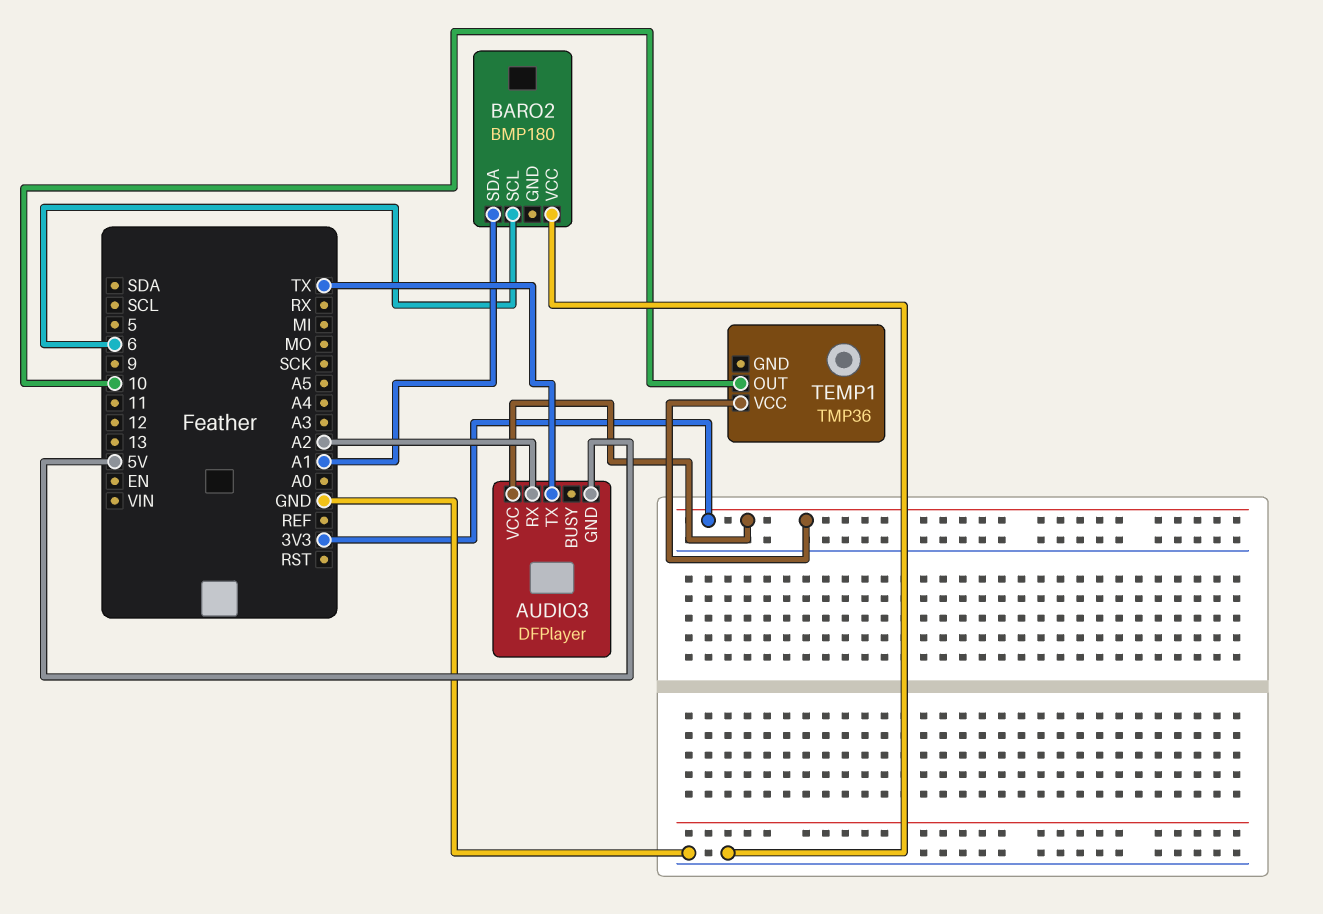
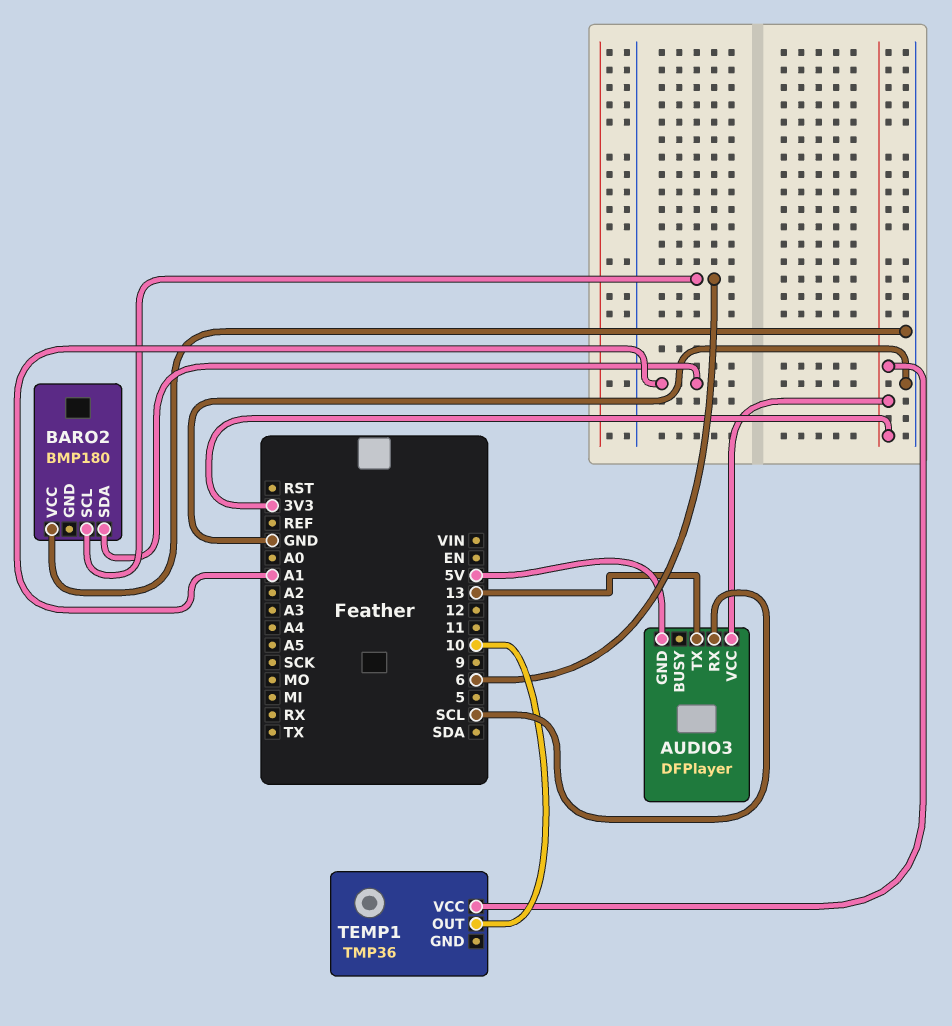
AUDIO3 pin RX: A2 -> SCL
AUDIO3 pin TX: TX -> 13

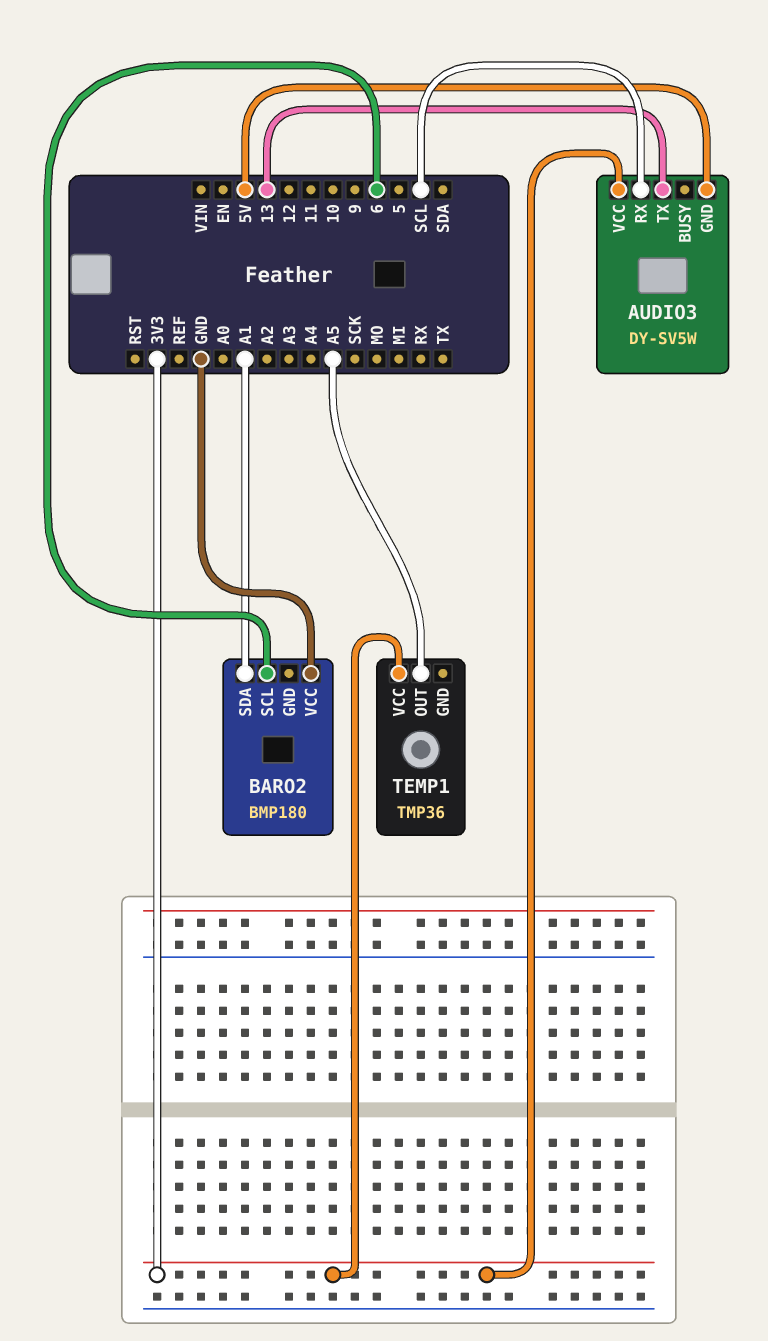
AUDIO3: DFPlayer -> DY-SV5W
TEMP1 pin OUT: 10 -> A5

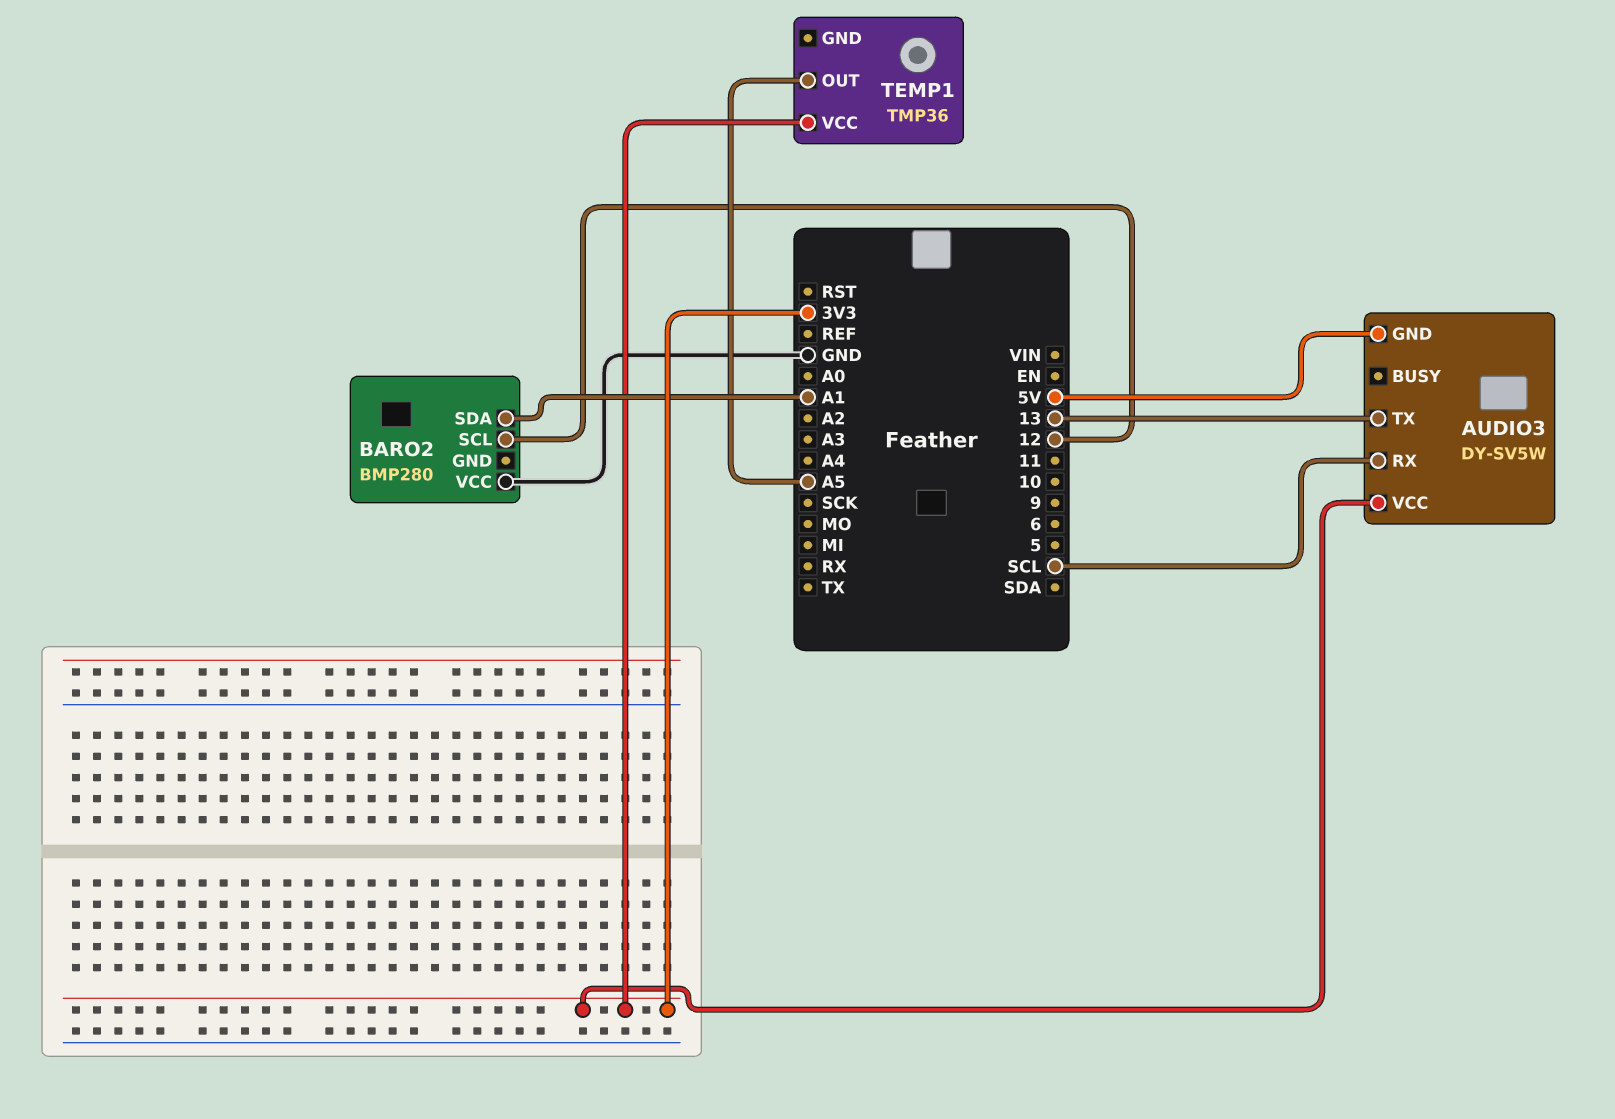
BARO2: BMP180 -> BMP280
BARO2 pin SCL: 6 -> 12

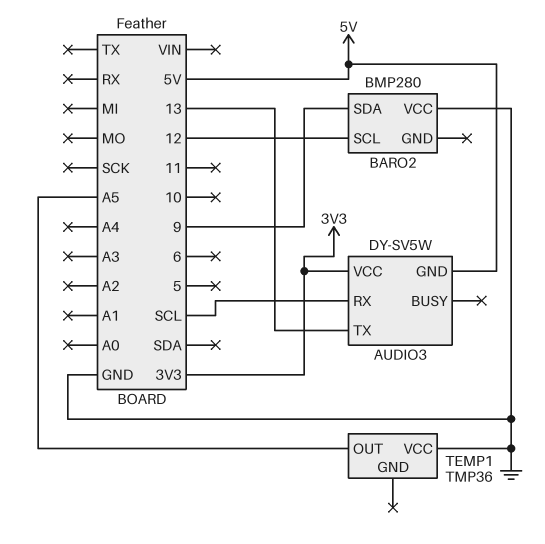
BARO2 pin SDA: A1 -> 9
TEMP1 pin VCC: 3V3 -> GND

